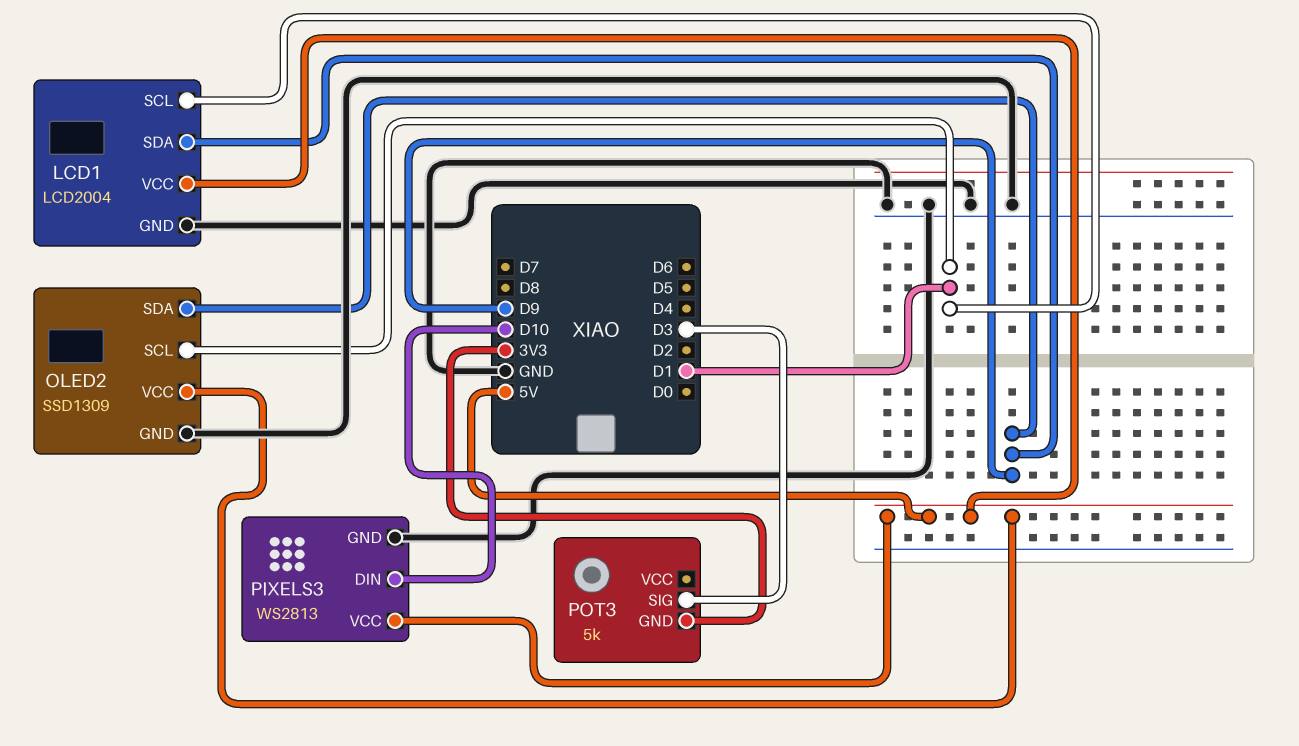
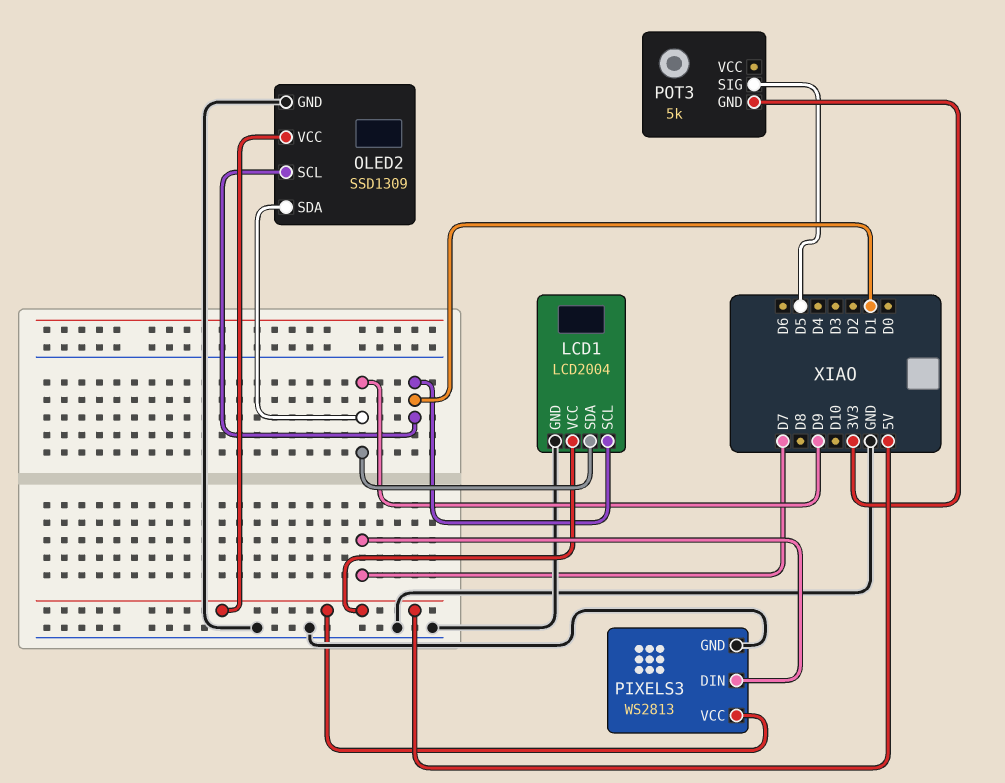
PIXELS3 pin DIN: D10 -> D7
POT3 pin SIG: D3 -> D5

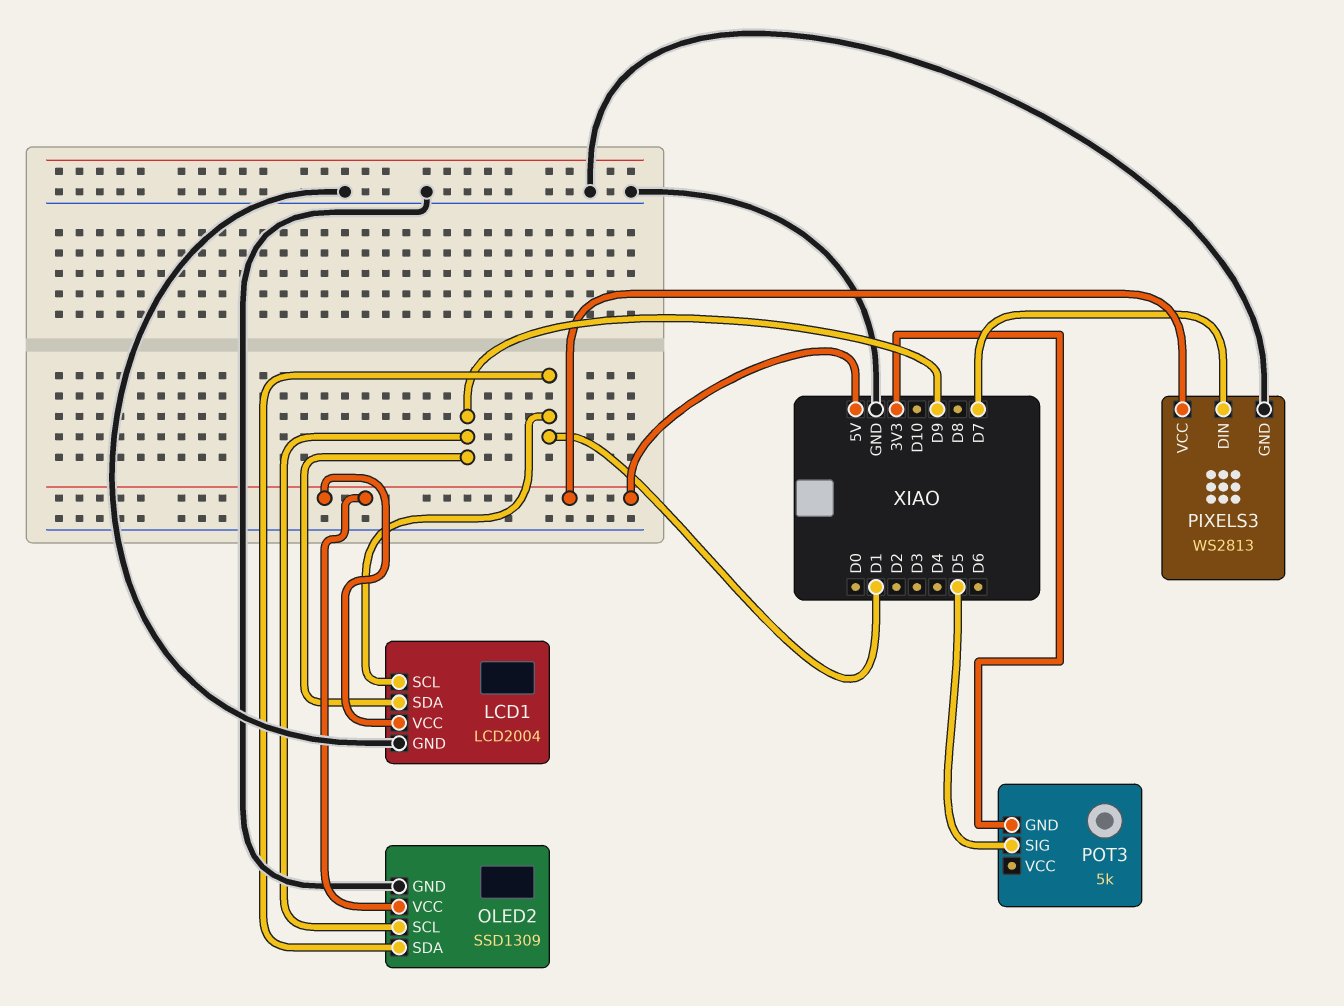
OLED2 pin SCL: D1 -> D9
OLED2 pin SDA: D9 -> D1

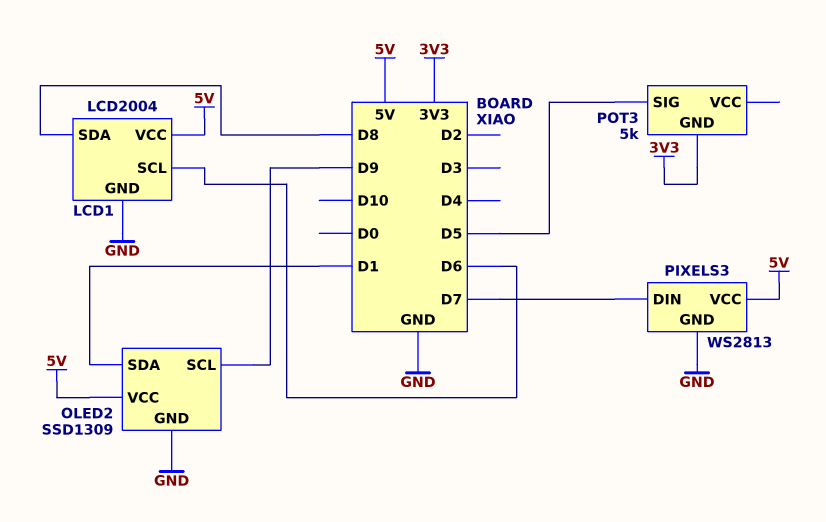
LCD1 pin SCL: D1 -> D6
LCD1 pin SDA: D9 -> D8

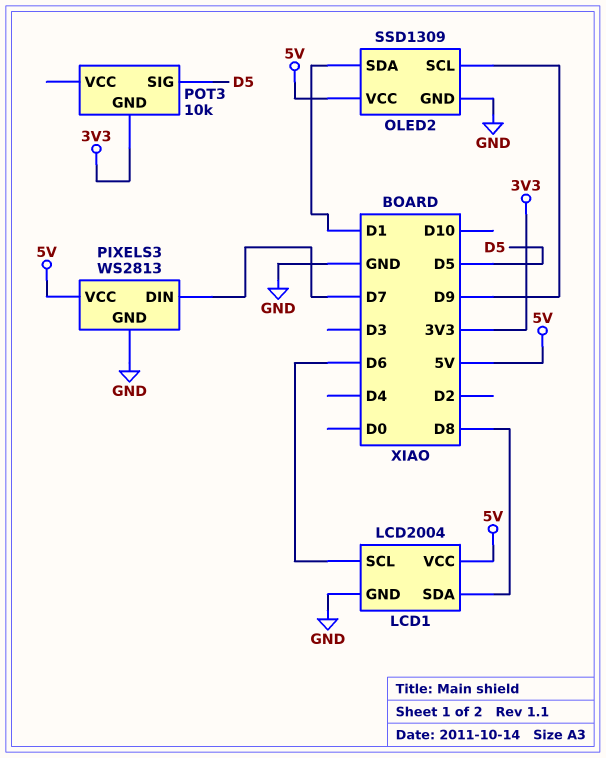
POT3: 5k -> 10k

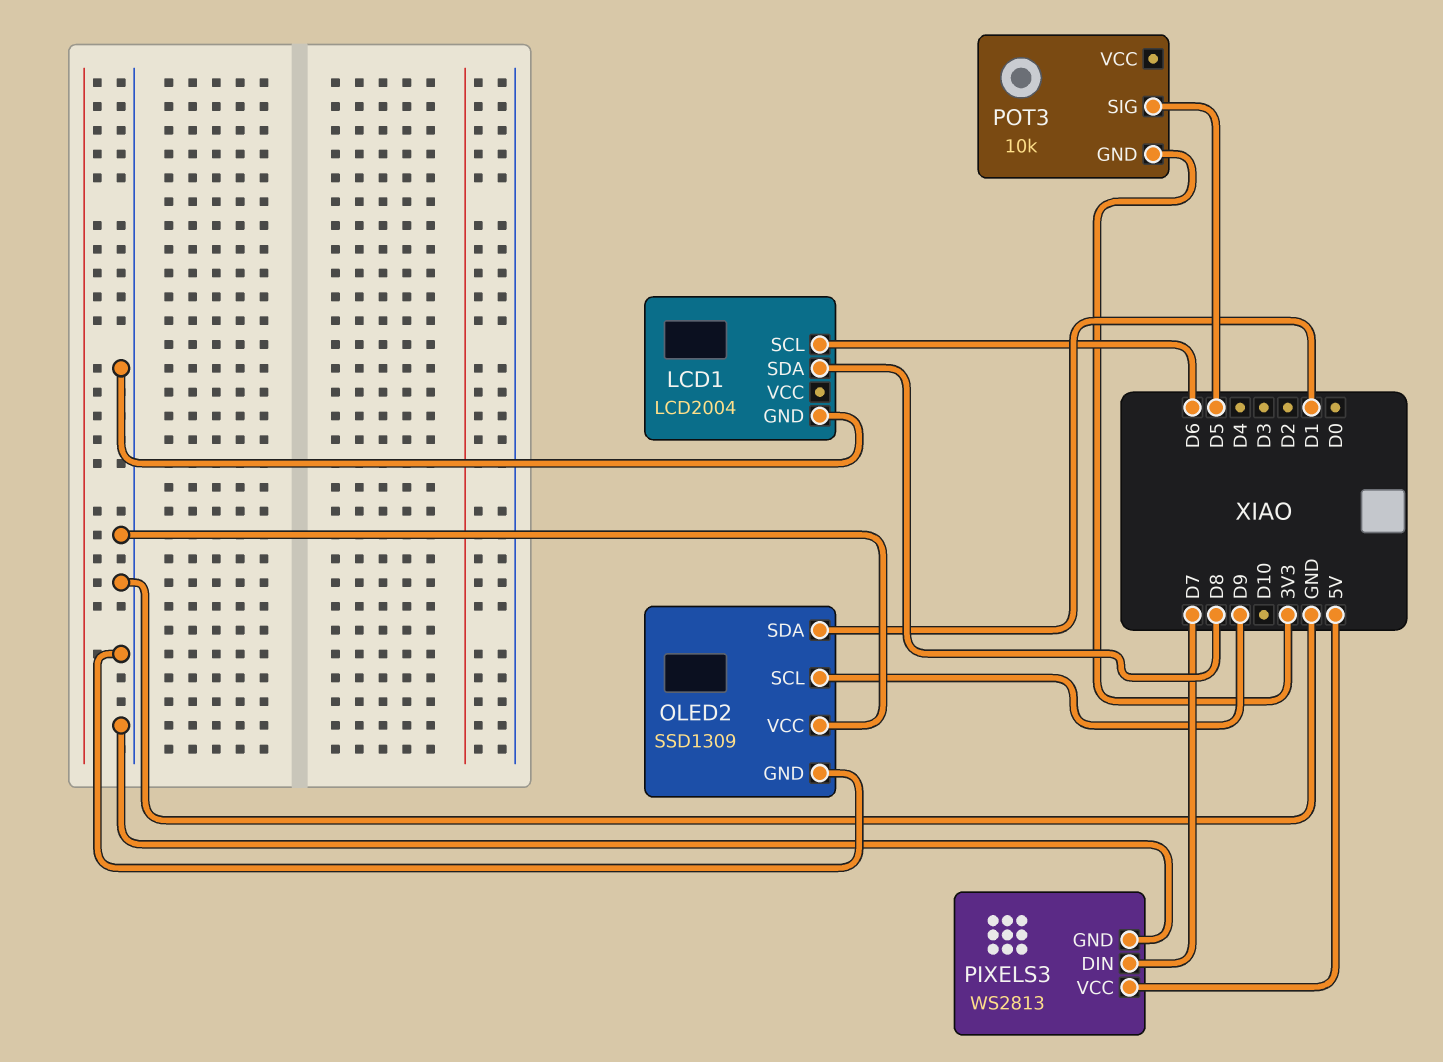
LCD1 pin VCC: 5V -> none
OLED2 pin VCC: 5V -> GND

